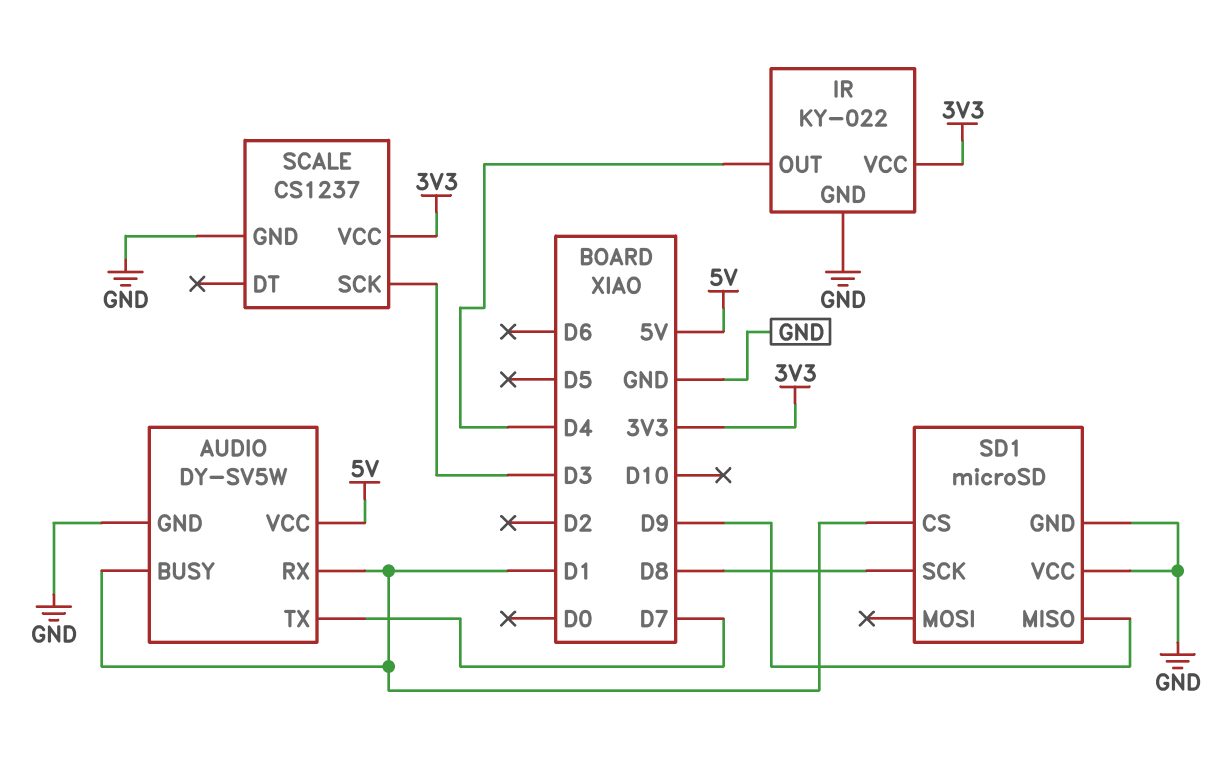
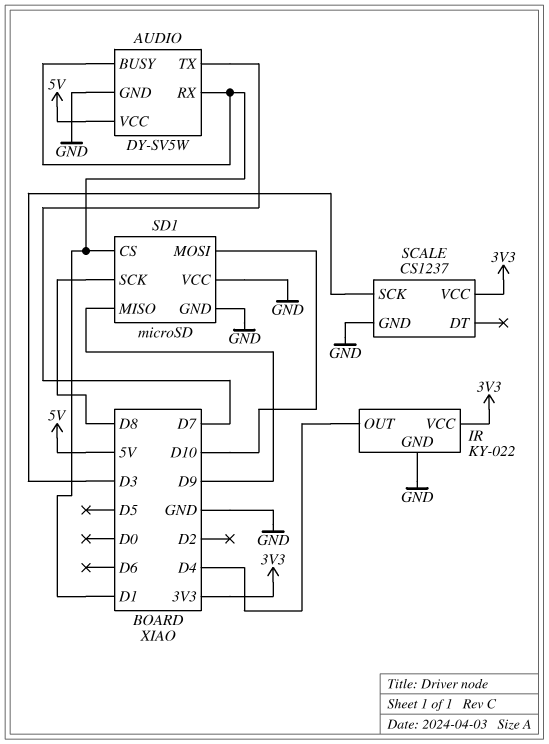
SD1 pin MOSI: none -> D10

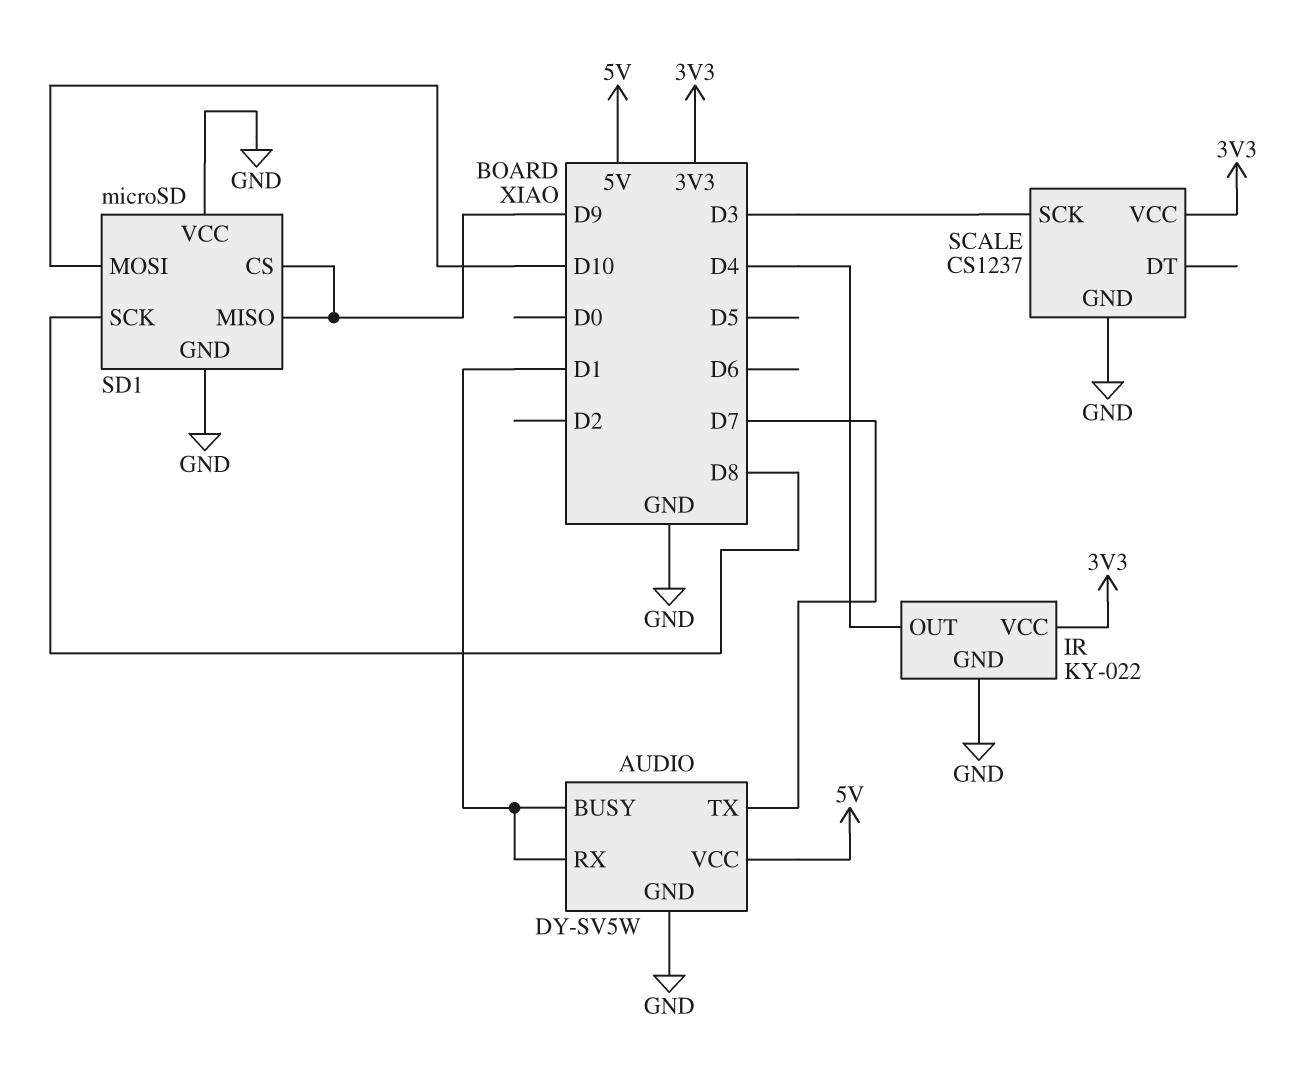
SD1 pin CS: D1 -> D9

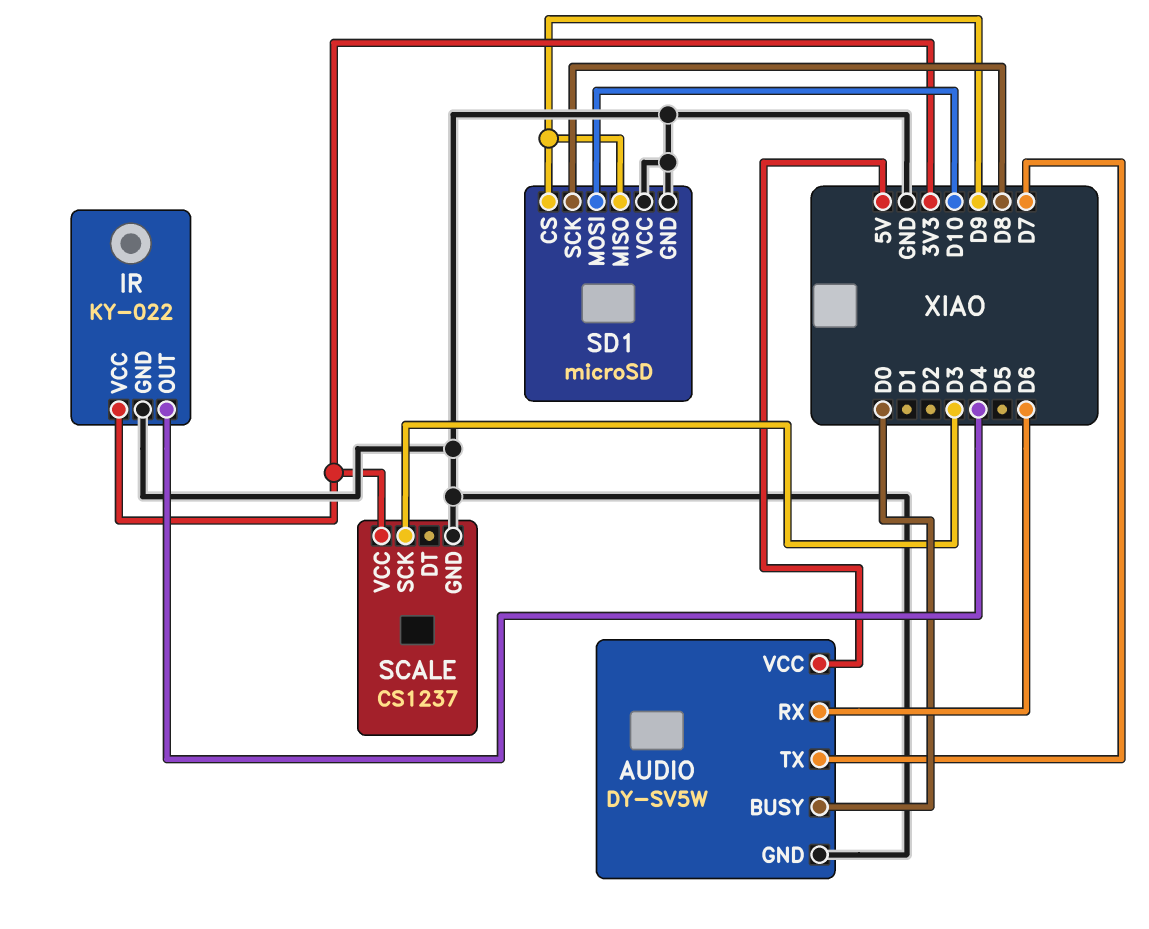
AUDIO pin BUSY: D1 -> D0
AUDIO pin RX: D1 -> D6

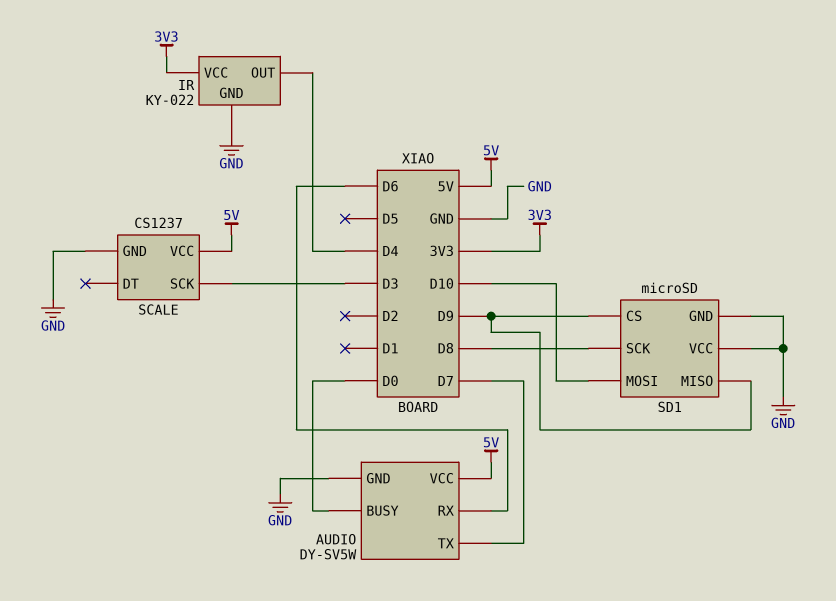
SCALE pin VCC: 3V3 -> 5V

